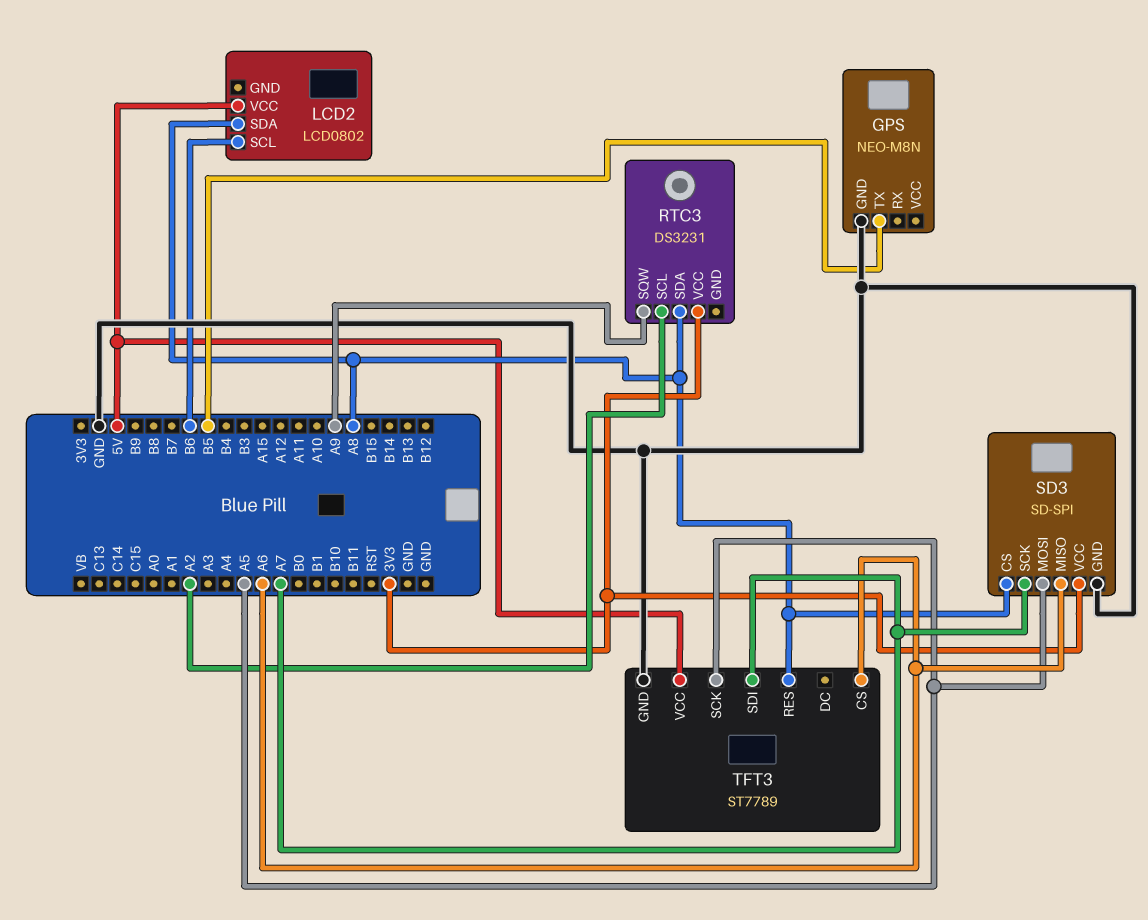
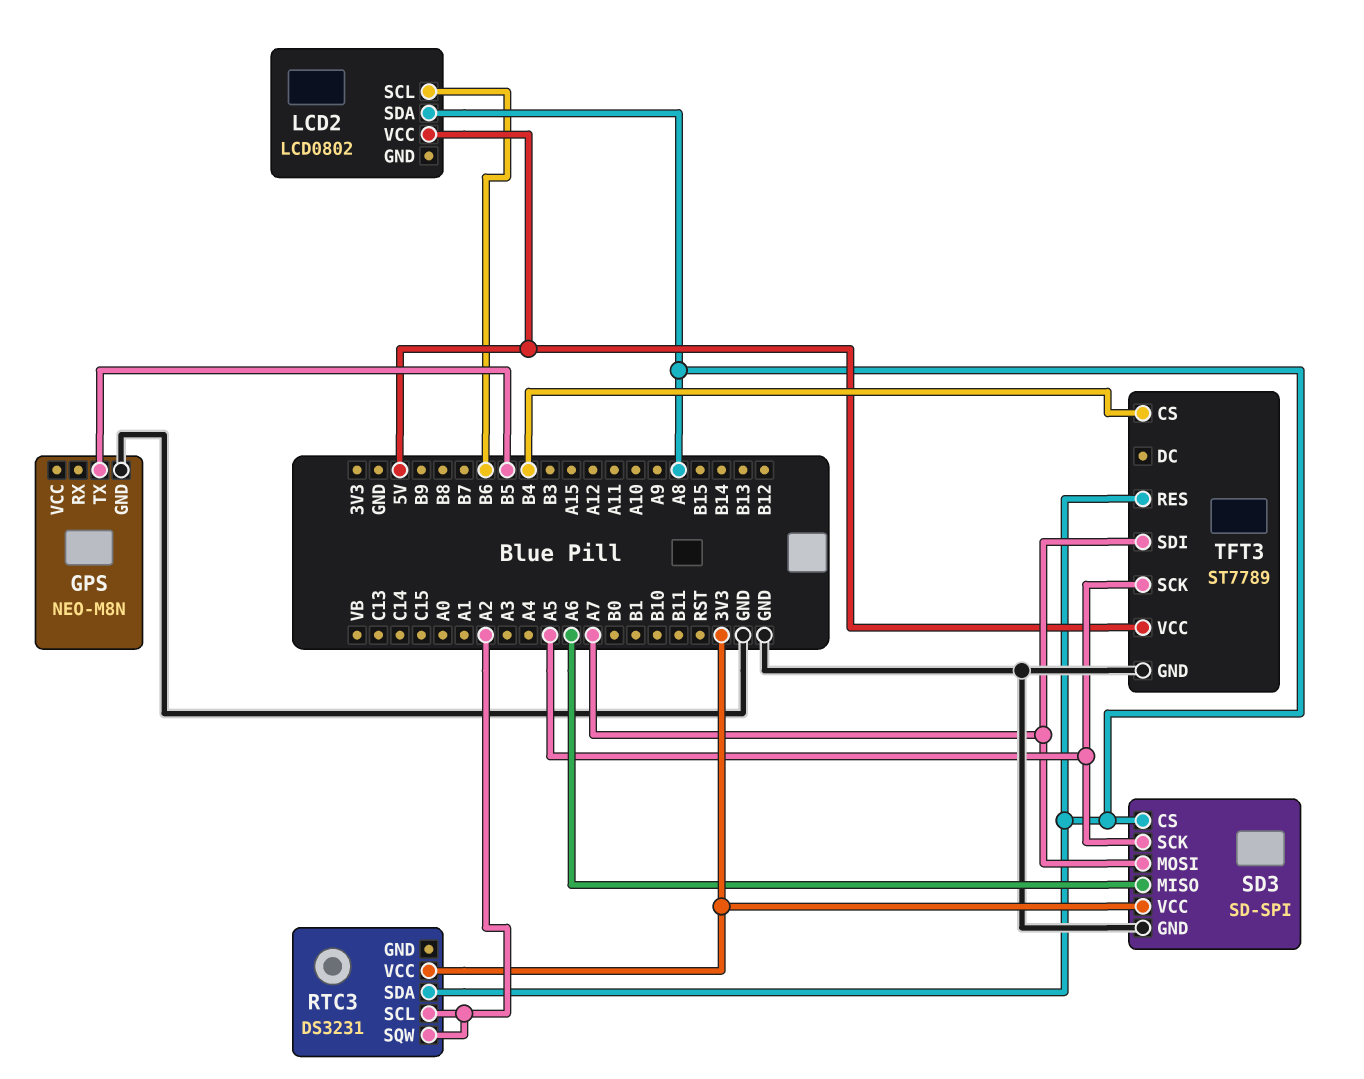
RTC3 pin SQW: A9 -> A2
SD3 pin MOSI: A5 -> A7
SD3 pin SCK: A7 -> A5
TFT3 pin CS: A6 -> B4

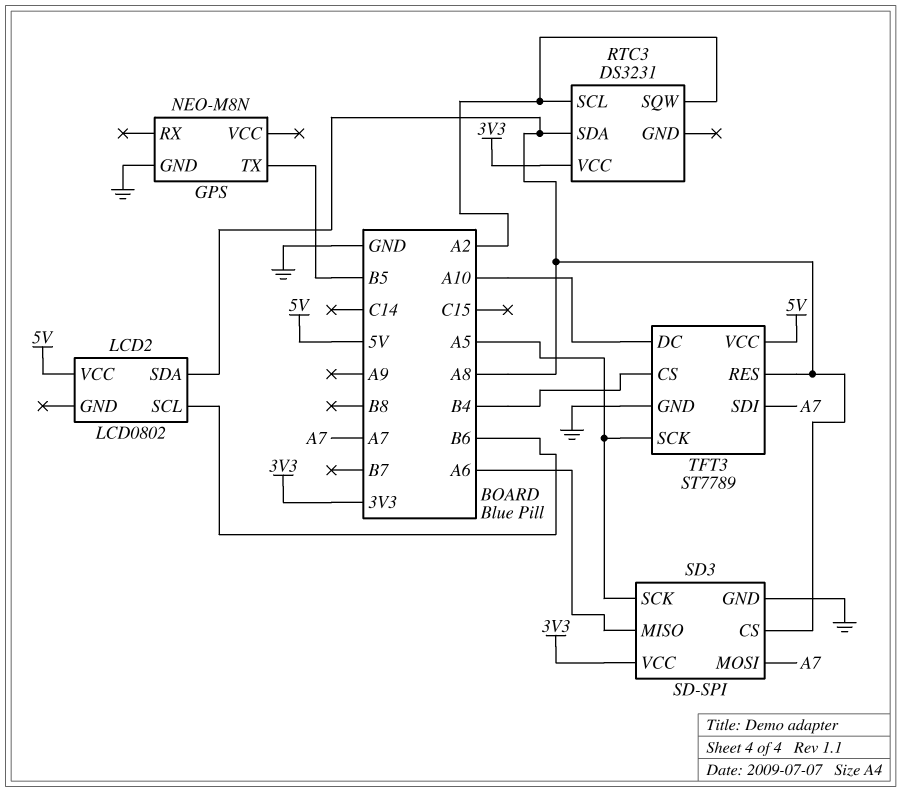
TFT3 pin DC: none -> A10

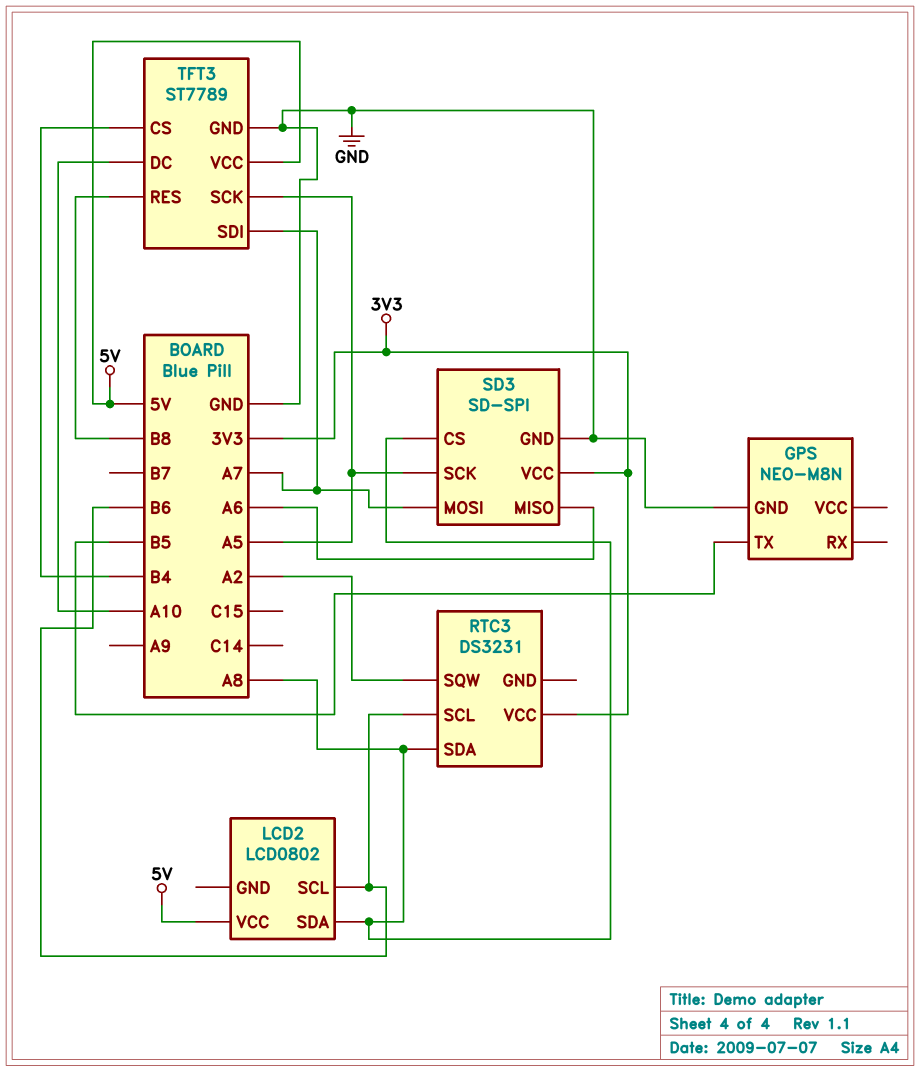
RTC3 pin SCL: A2 -> B6
TFT3 pin RES: A8 -> B8

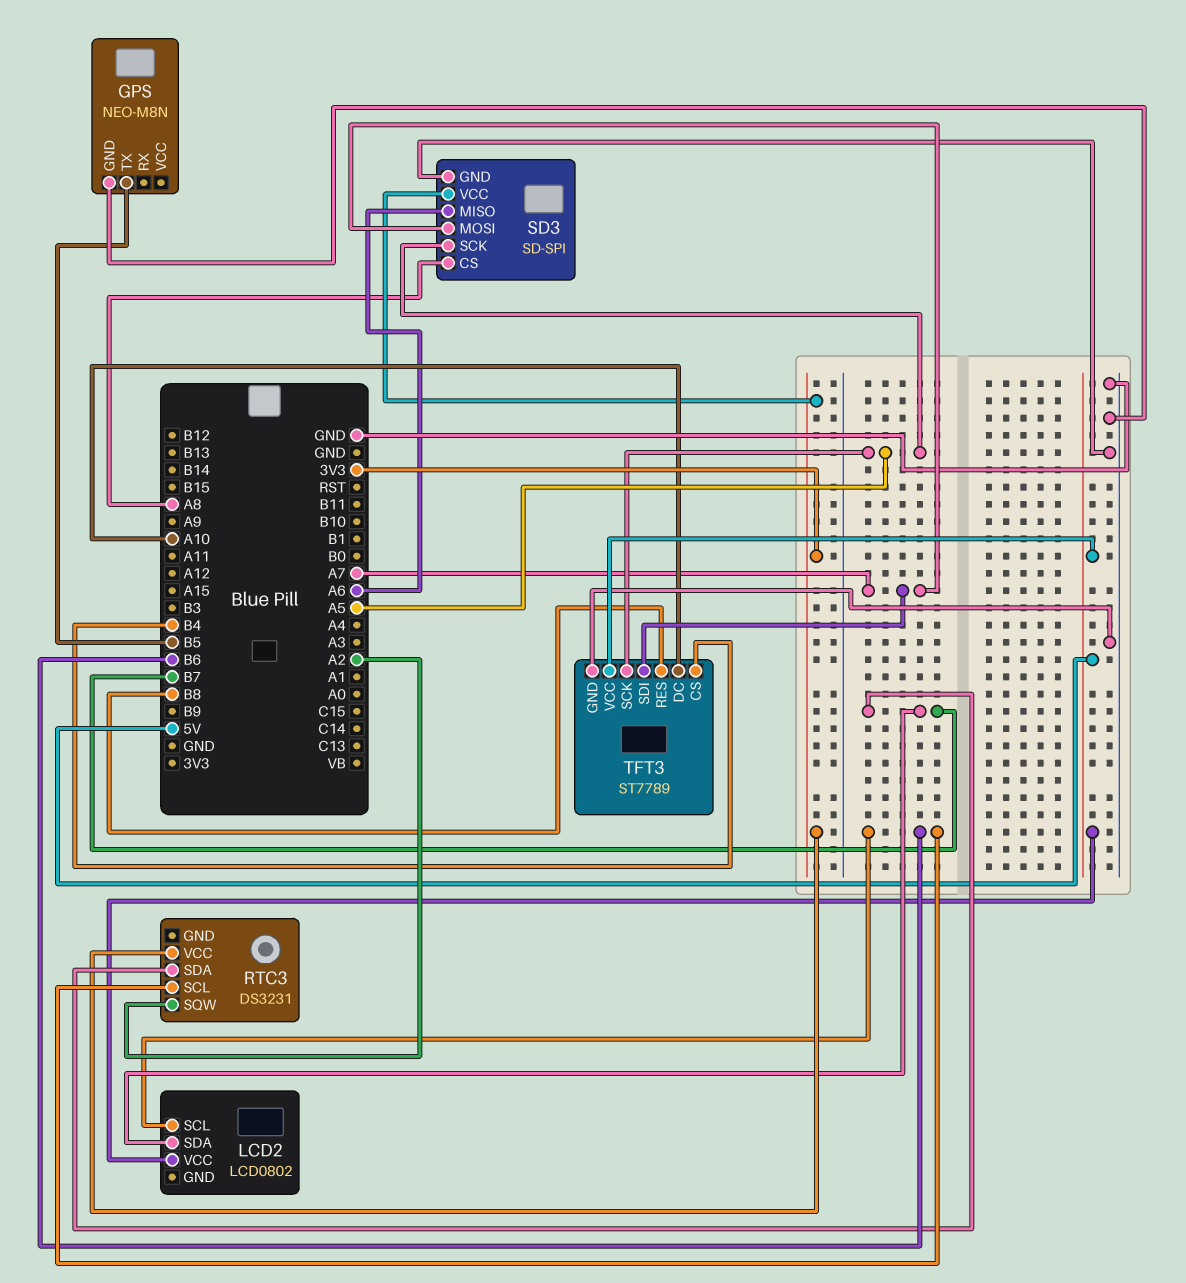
LCD2 pin SDA: A8 -> B7
RTC3 pin SDA: A8 -> B7

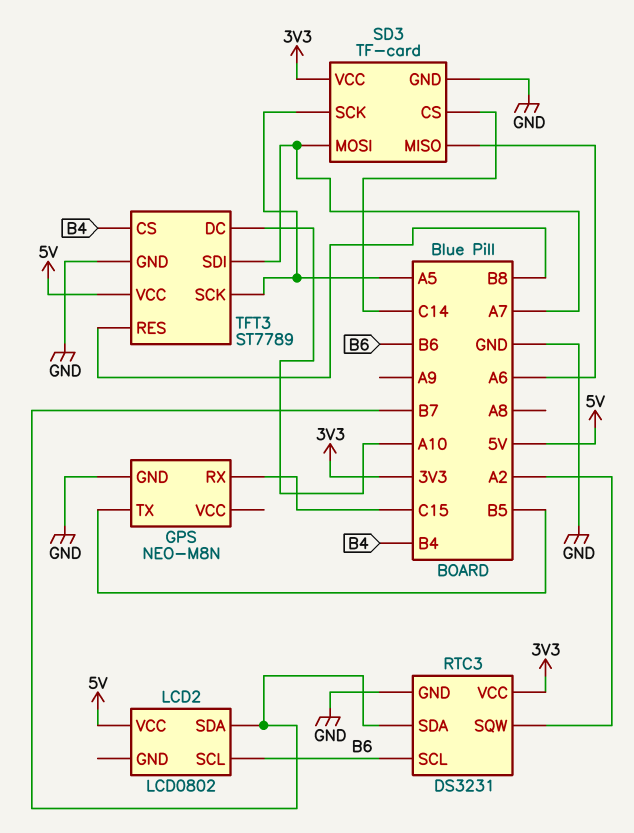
GPS pin RX: none -> C15
RTC3 pin GND: none -> GND
SD3: SD-SPI -> TF-card
SD3 pin CS: A8 -> C14

